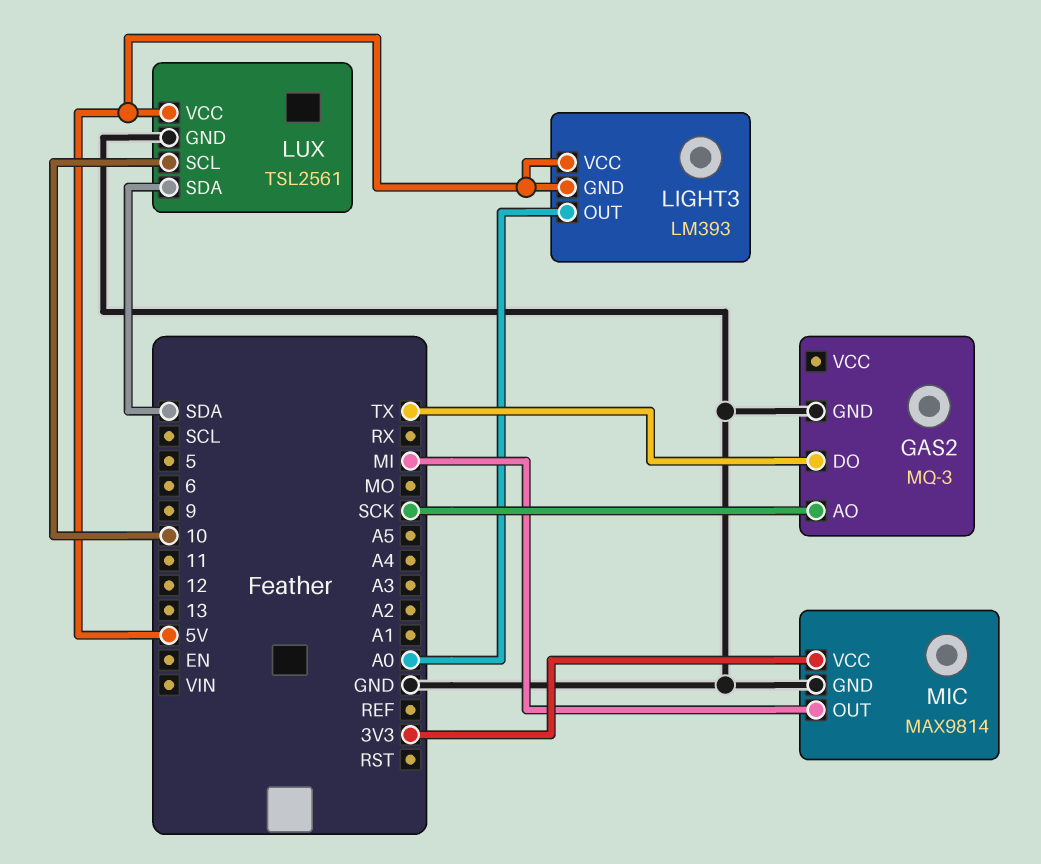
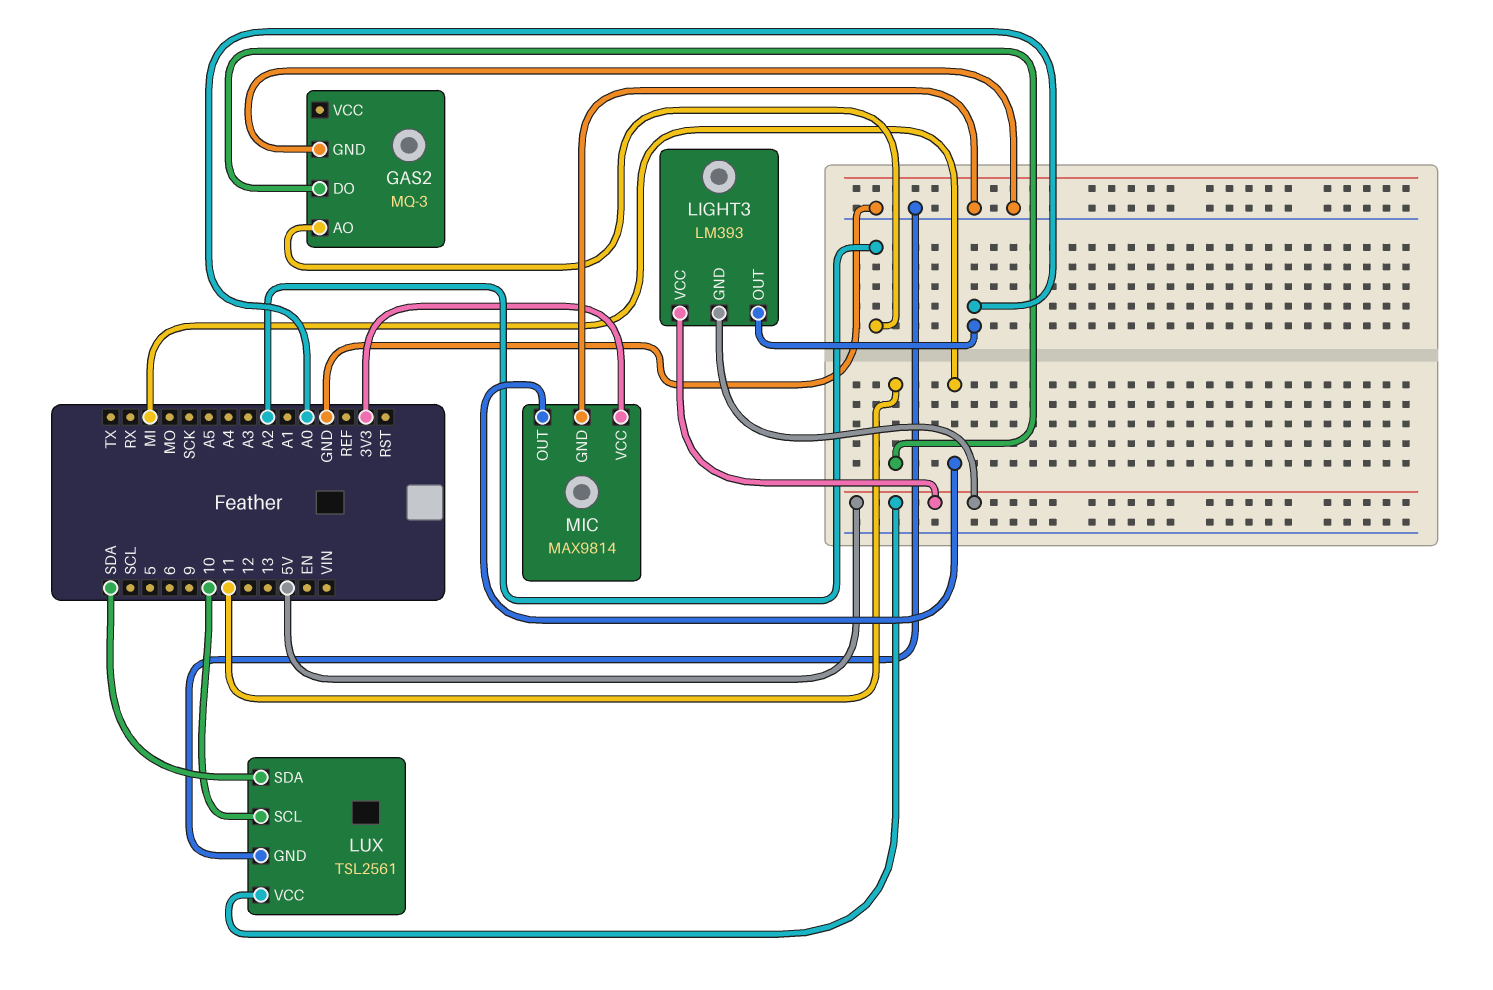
GAS2 pin AO: SCK -> A2
GAS2 pin DO: TX -> 11

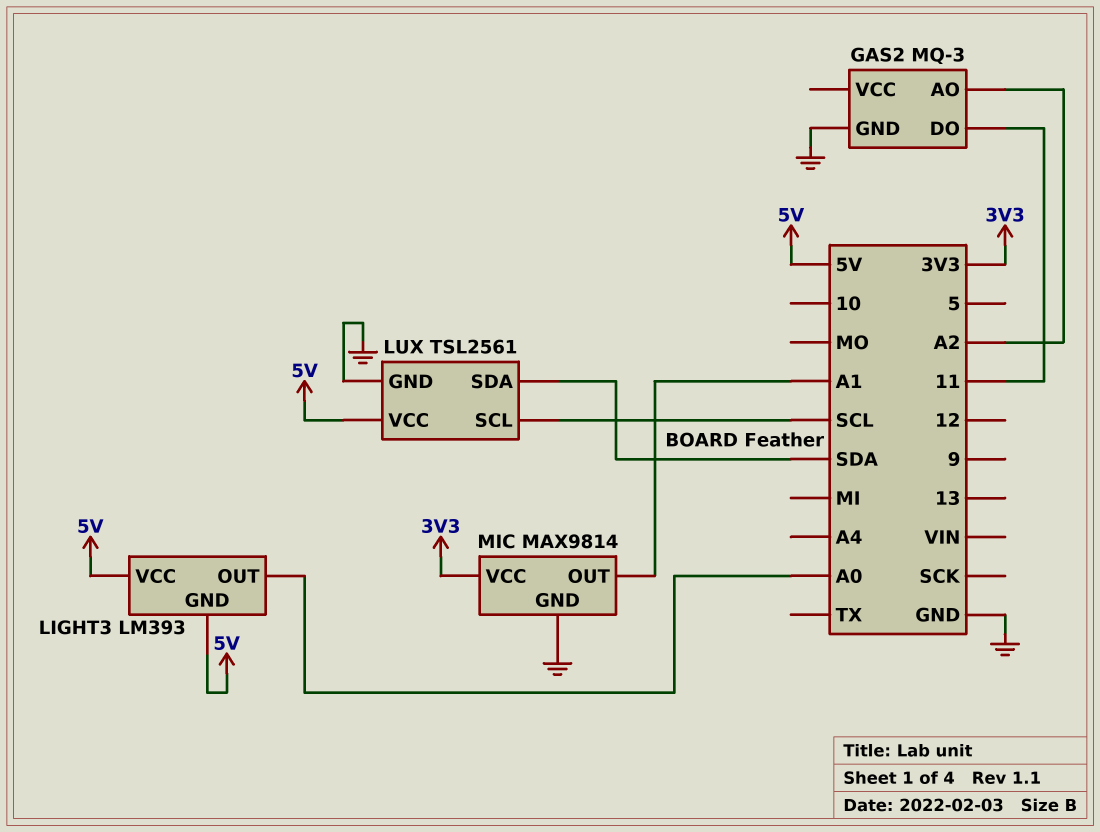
LUX pin SCL: 10 -> SCL
MIC pin OUT: MI -> A1

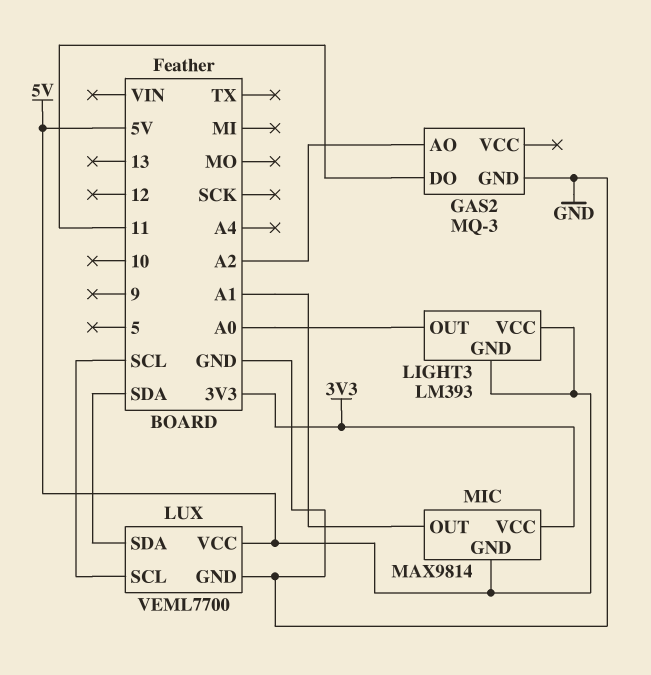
LUX: TSL2561 -> VEML7700
MIC pin GND: GND -> 5V

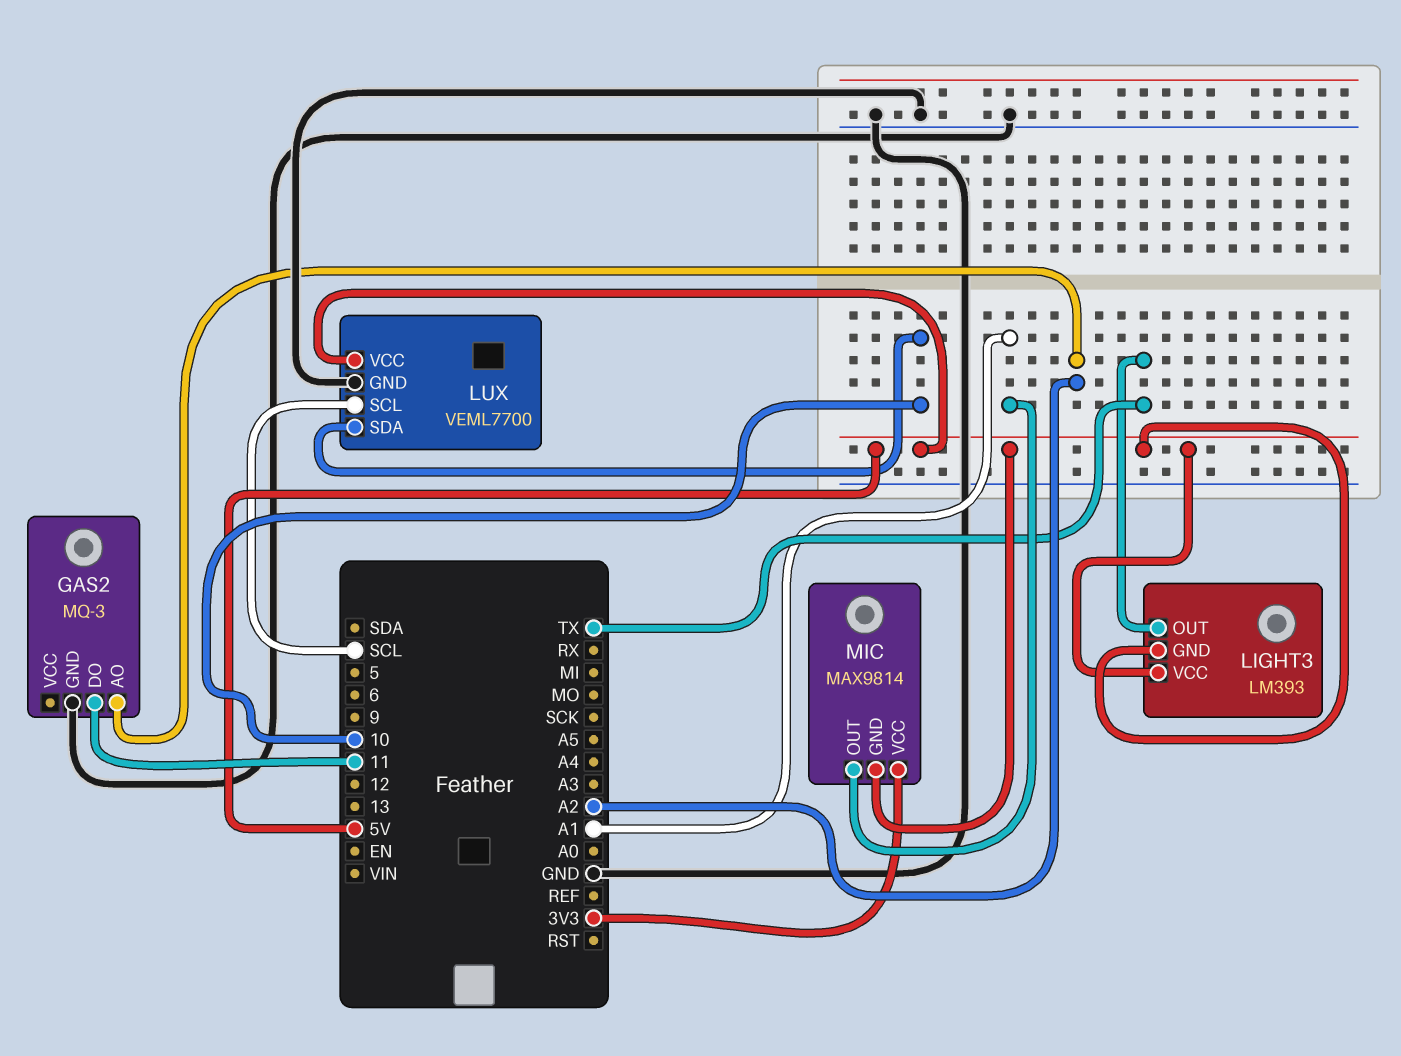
LIGHT3 pin OUT: A0 -> TX
LUX pin SDA: SDA -> 10

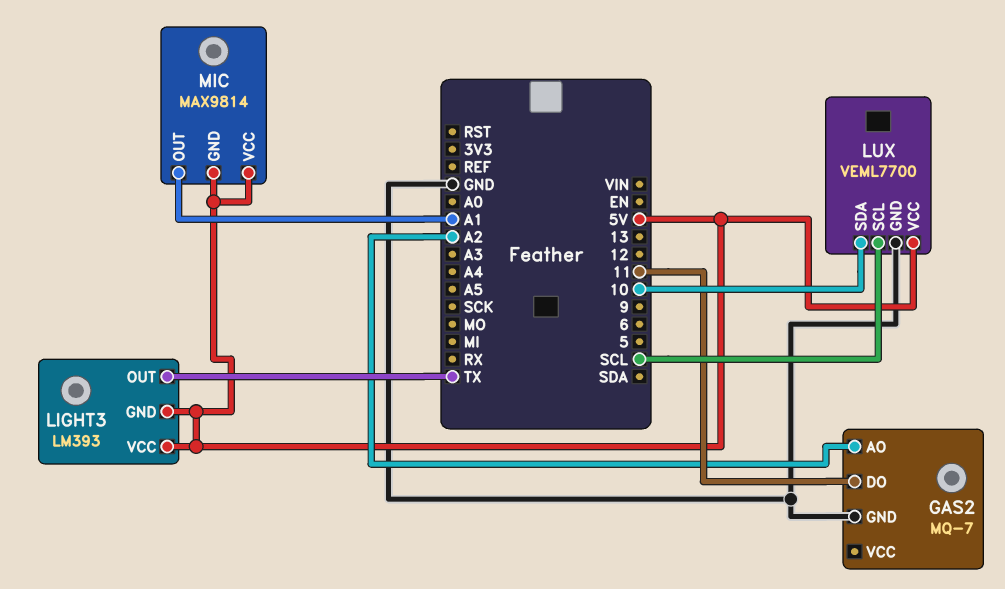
GAS2: MQ-3 -> MQ-7
MIC pin VCC: 3V3 -> 5V

